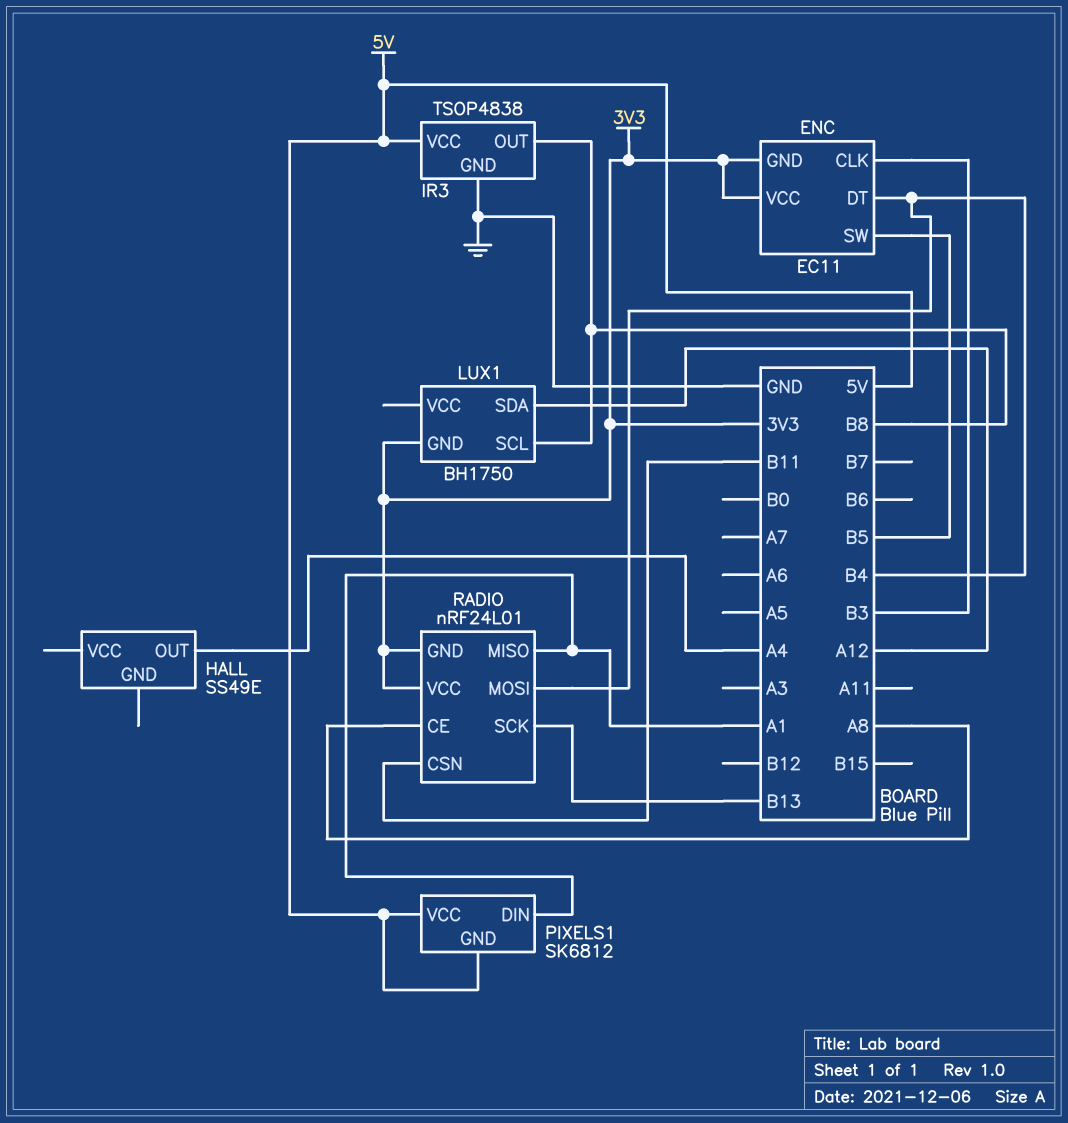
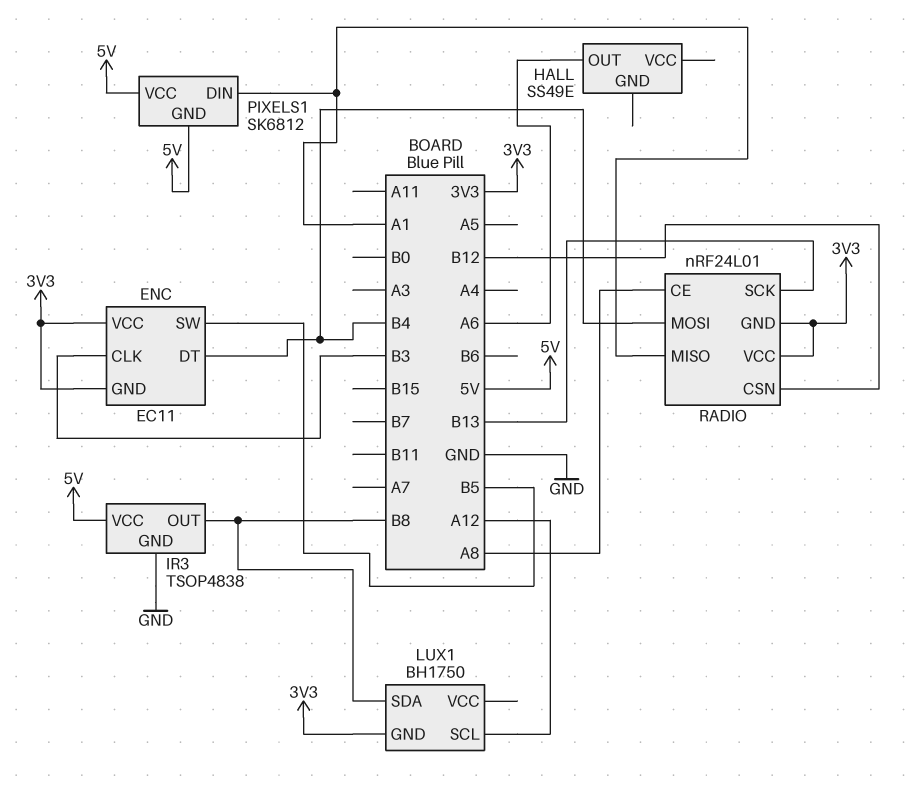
HALL pin OUT: A4 -> A6
LUX1 pin SCL: B8 -> A12
LUX1 pin SDA: A12 -> B8
RADIO pin CSN: B11 -> B12

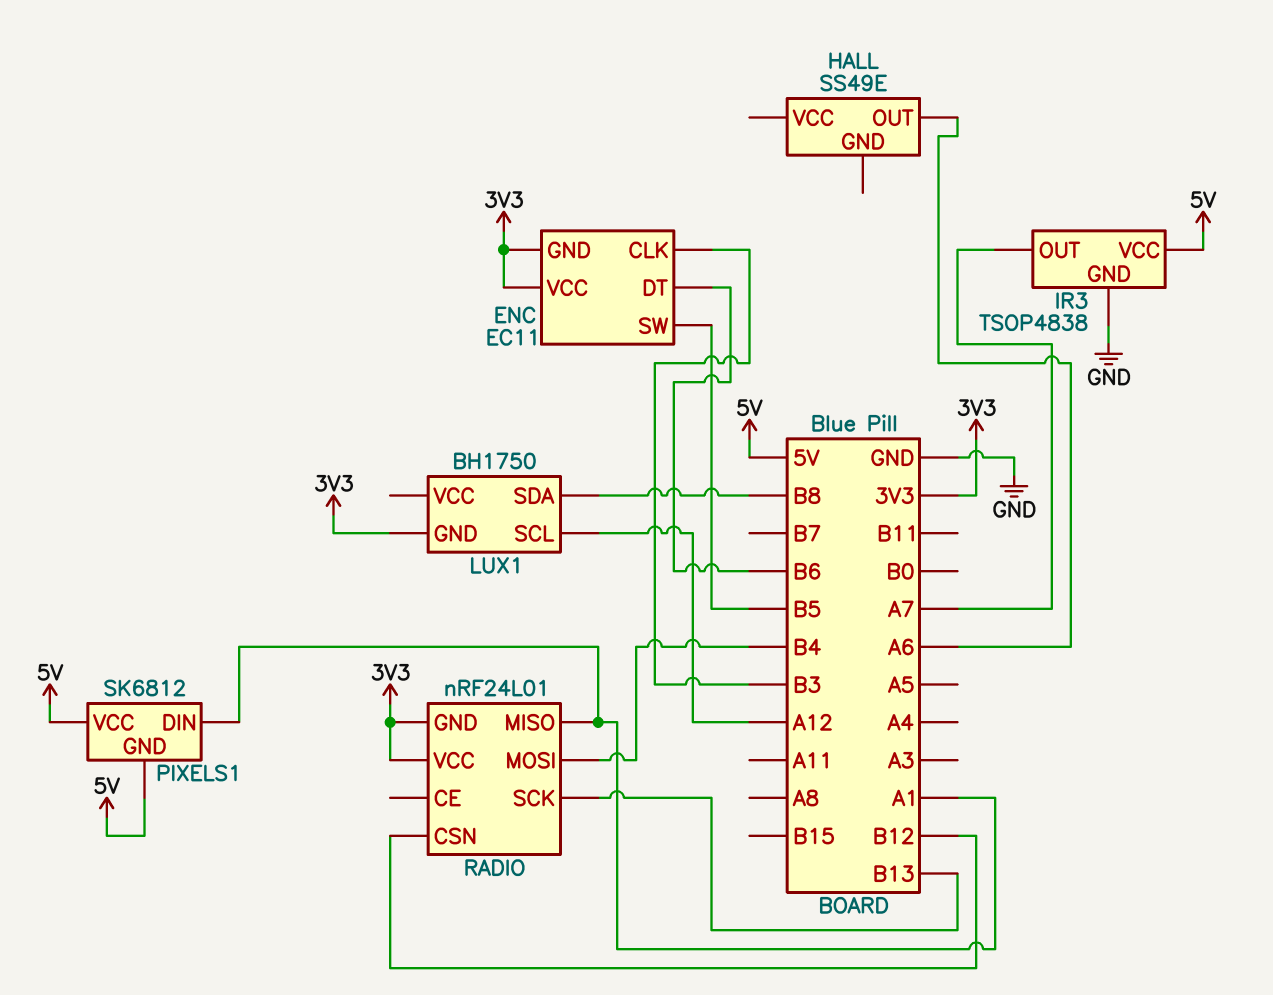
ENC pin DT: B4 -> B6
IR3 pin OUT: B8 -> A7
RADIO pin CE: A8 -> none

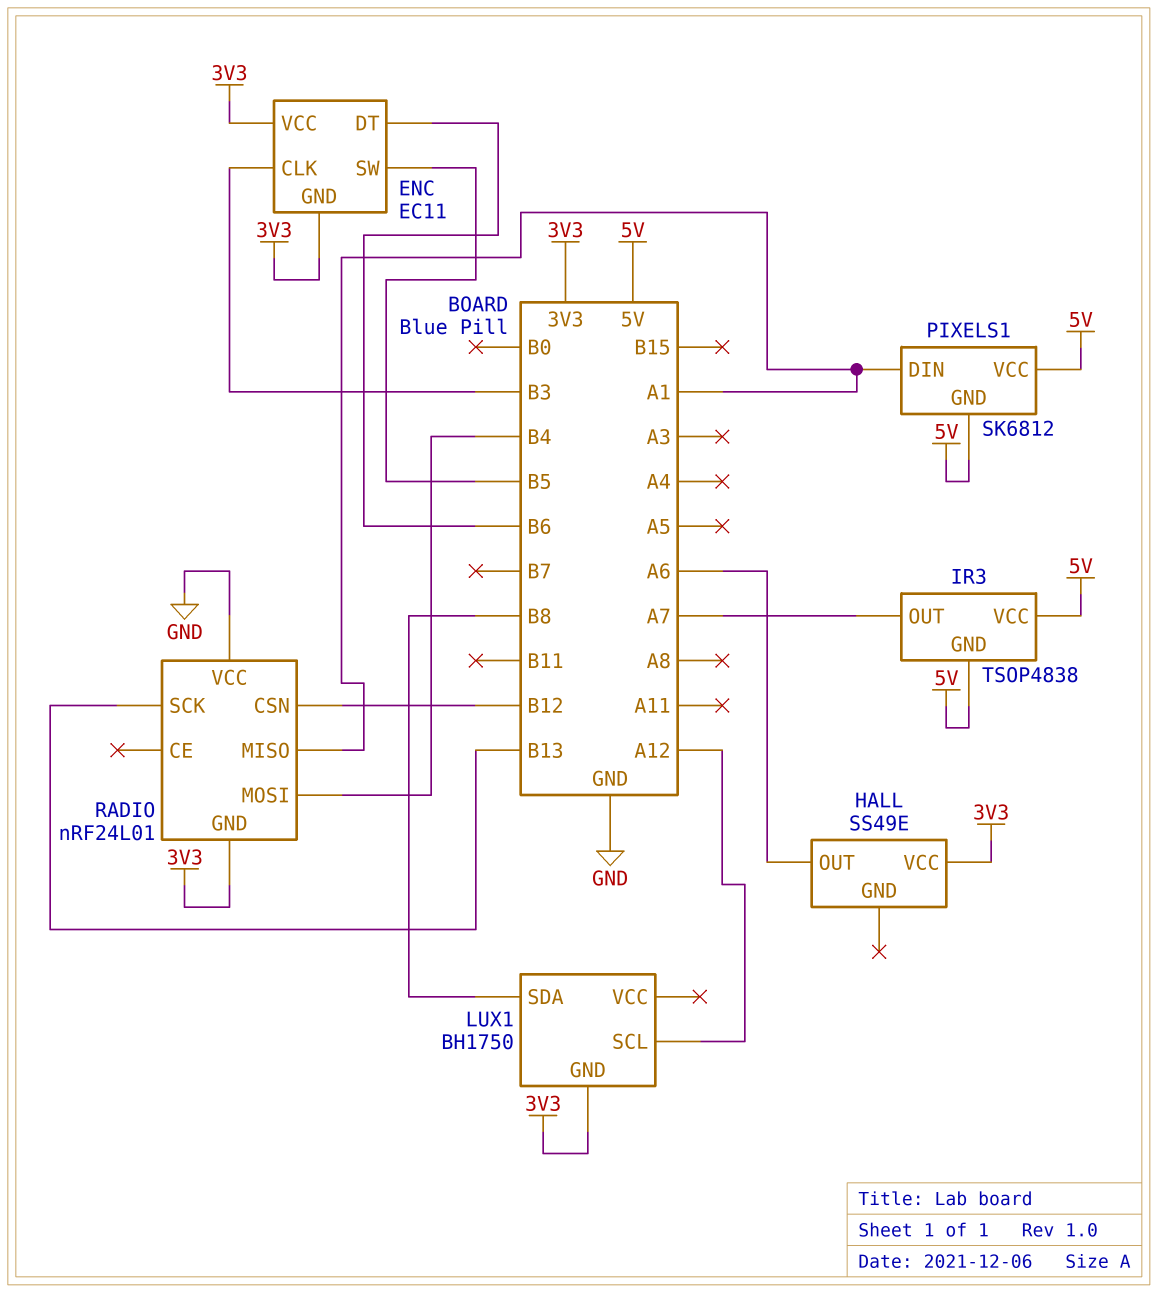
HALL pin VCC: none -> 3V3
IR3 pin GND: GND -> 5V
RADIO pin VCC: 3V3 -> GND

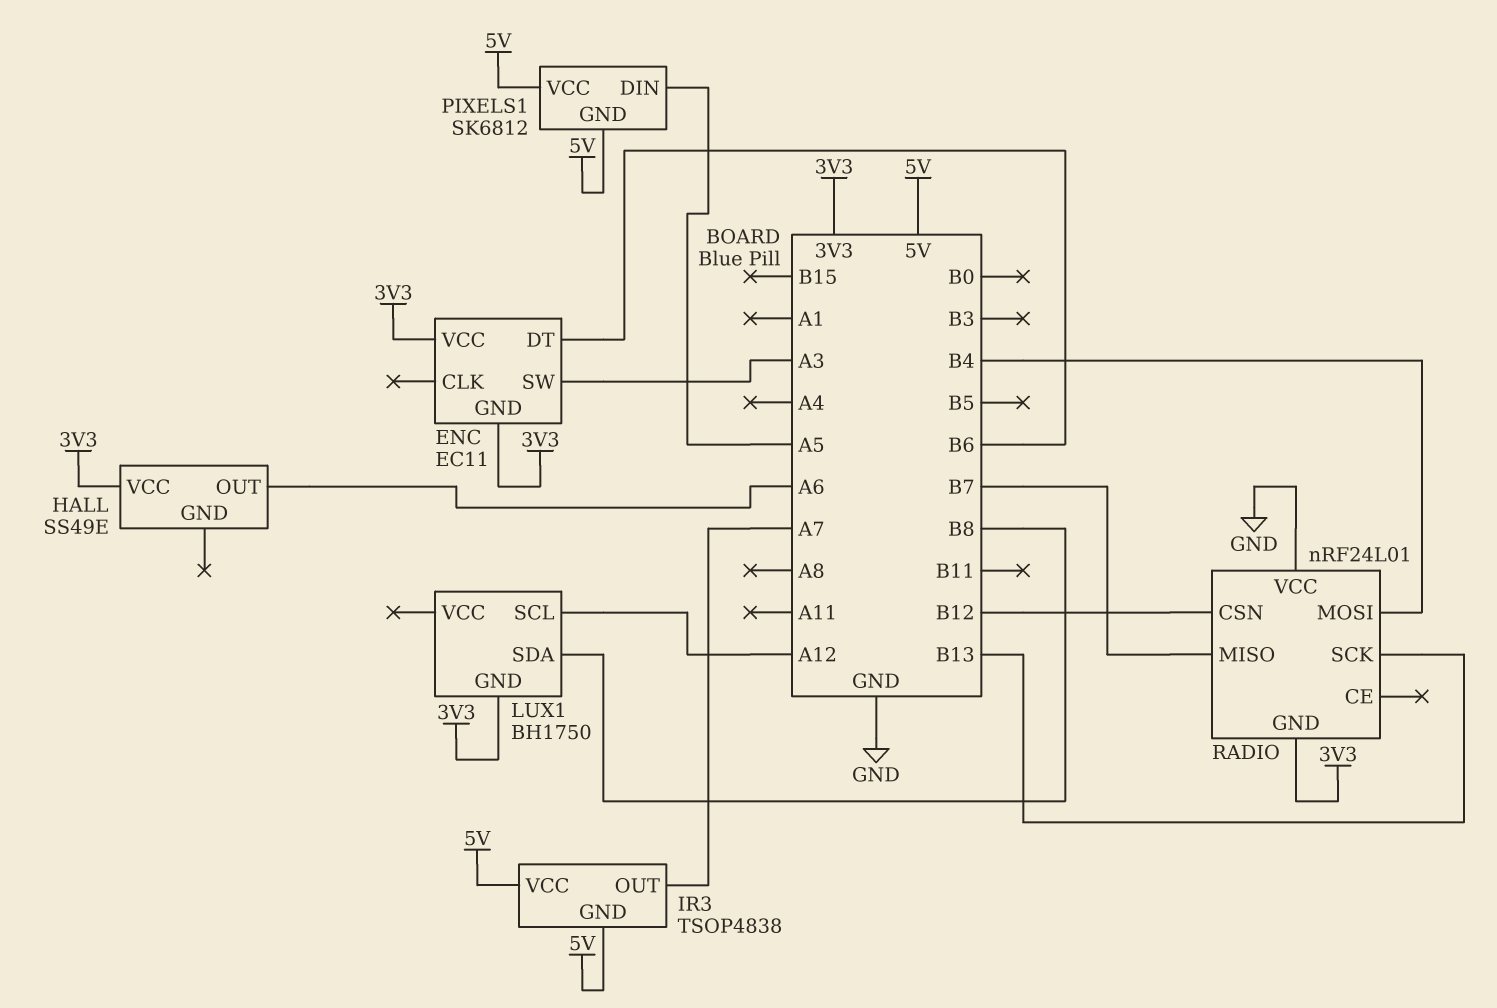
ENC pin CLK: B3 -> none
ENC pin SW: B5 -> A3
PIXELS1 pin DIN: A1 -> A5
RADIO pin MISO: A1 -> B7

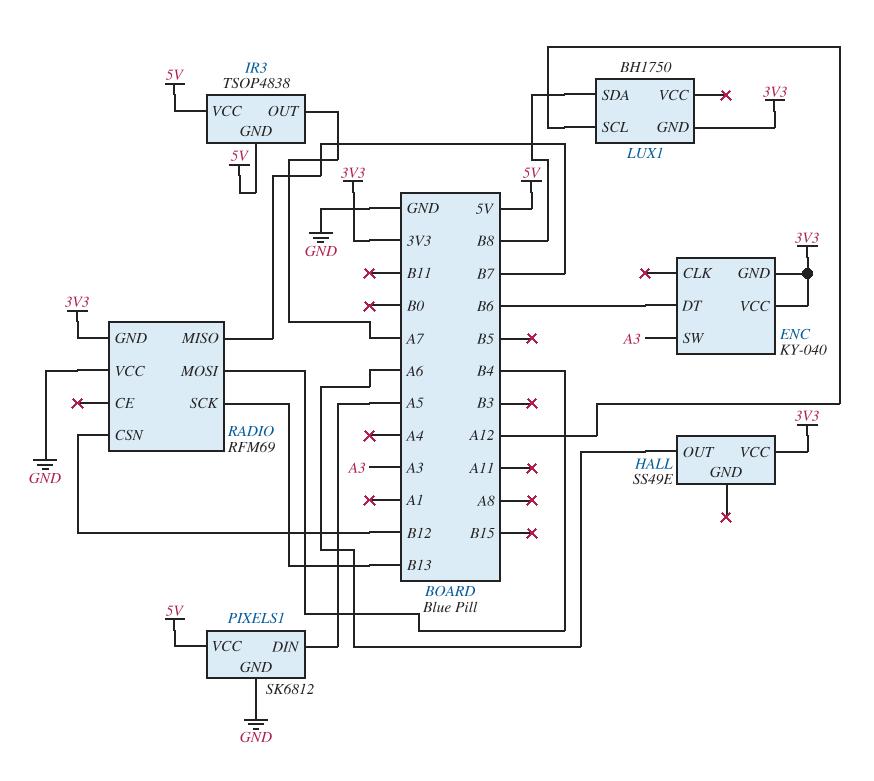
ENC: EC11 -> KY-040
PIXELS1 pin GND: 5V -> GND
RADIO: nRF24L01 -> RFM69

